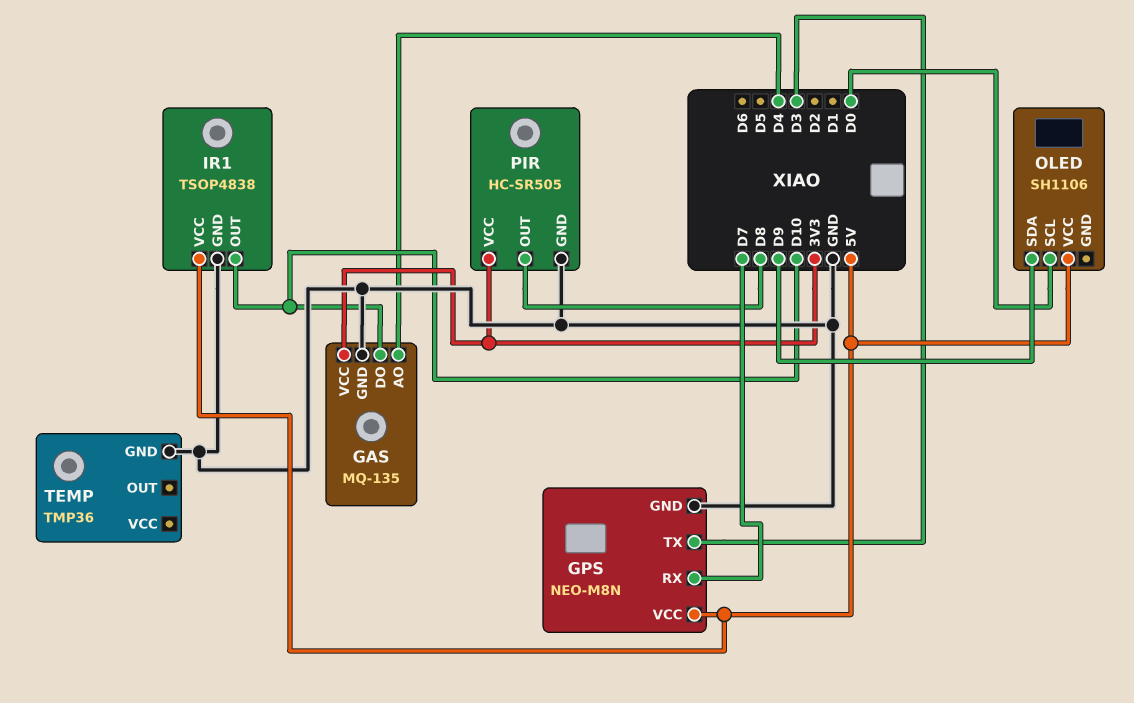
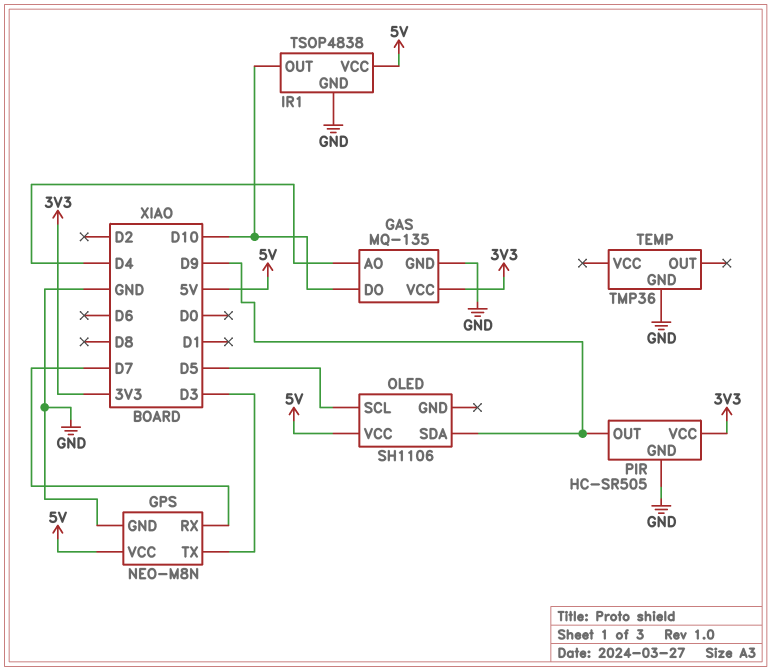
OLED pin SCL: D0 -> D5
PIR pin OUT: D8 -> D9

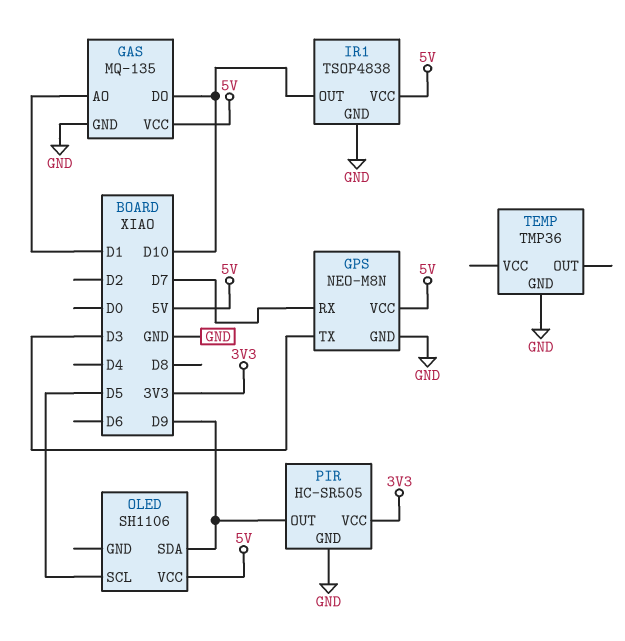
GAS pin AO: D4 -> D1
GAS pin VCC: 3V3 -> 5V

